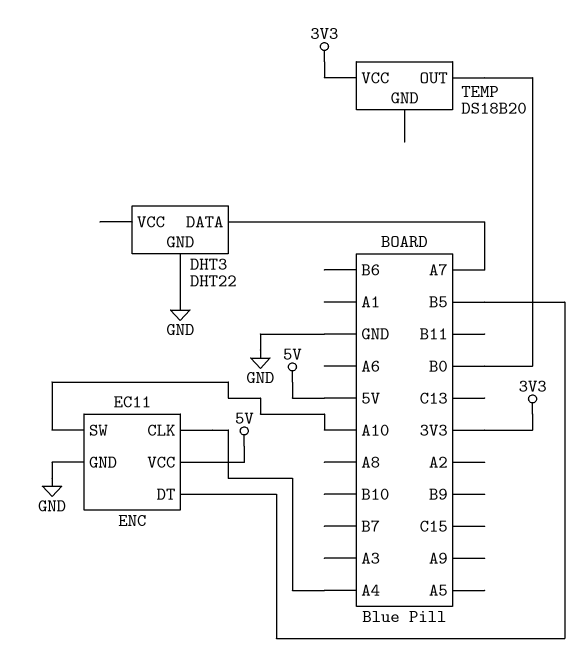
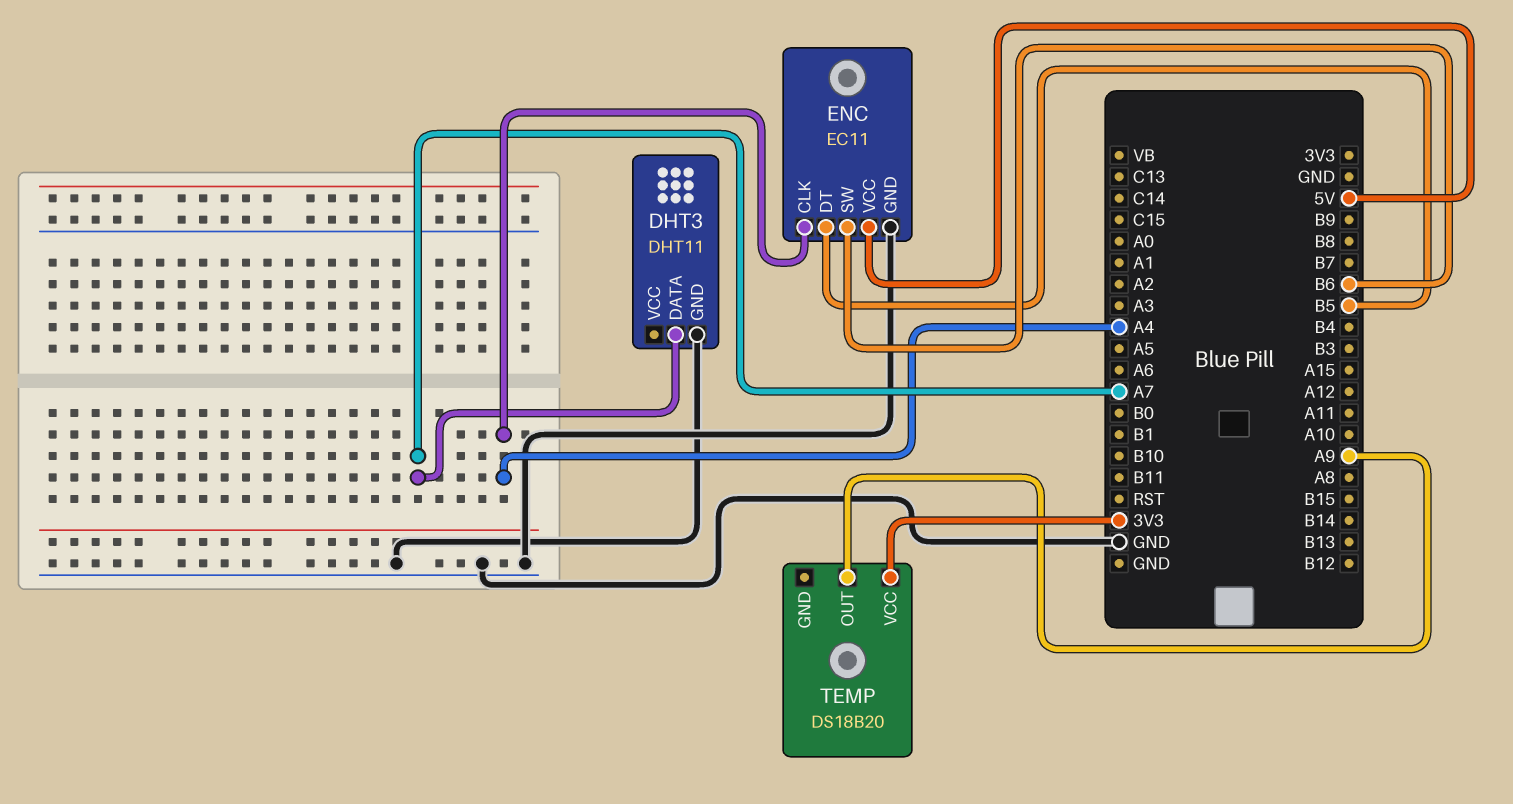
DHT3: DHT22 -> DHT11
ENC pin SW: A10 -> B6
TEMP pin OUT: B0 -> A9

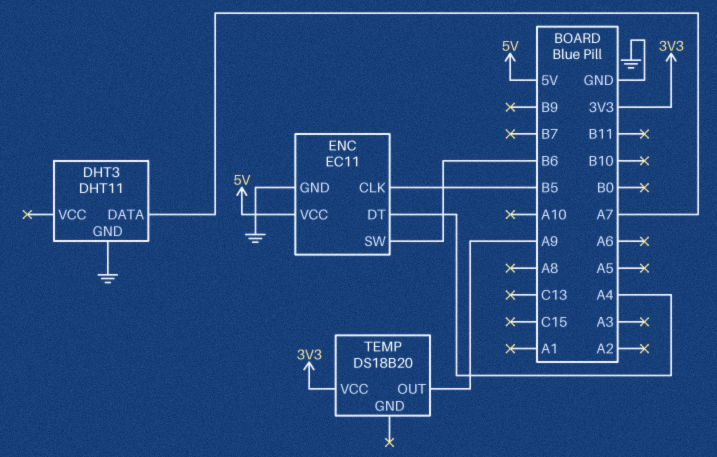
ENC pin CLK: A4 -> B5
ENC pin DT: B5 -> A4

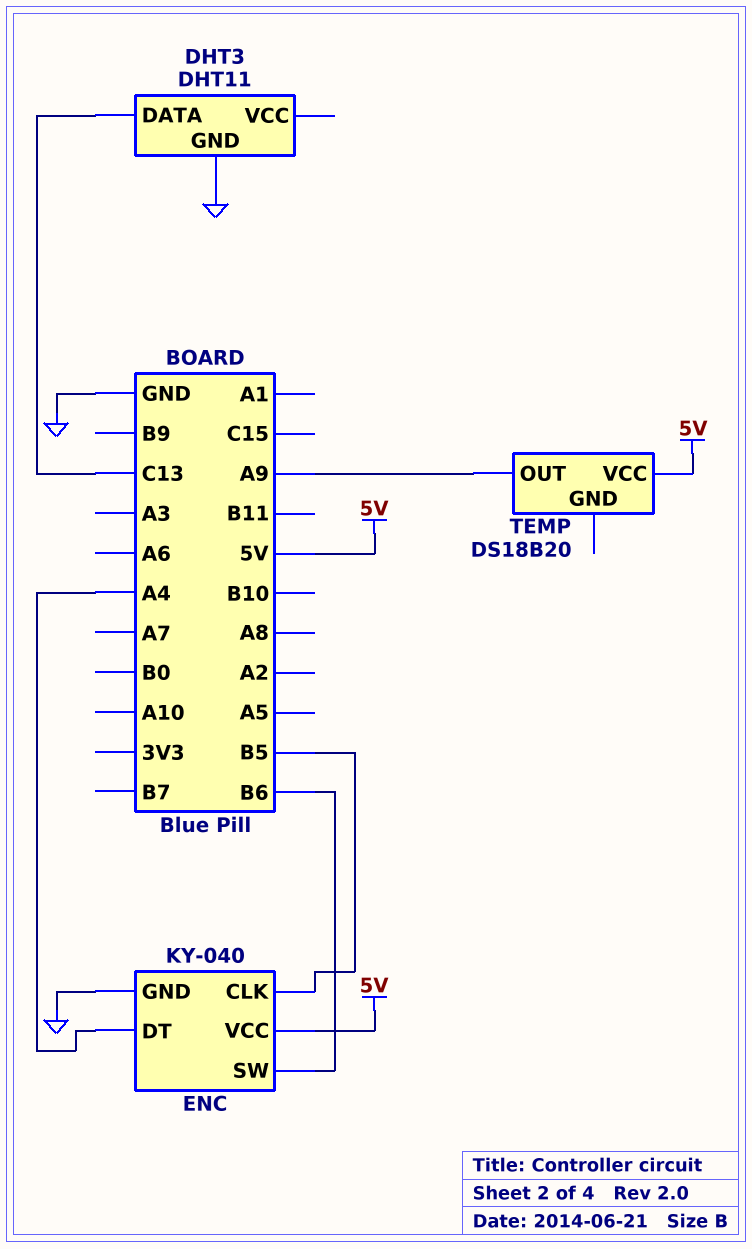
DHT3 pin DATA: A7 -> C13
ENC: EC11 -> KY-040
TEMP pin VCC: 3V3 -> 5V

